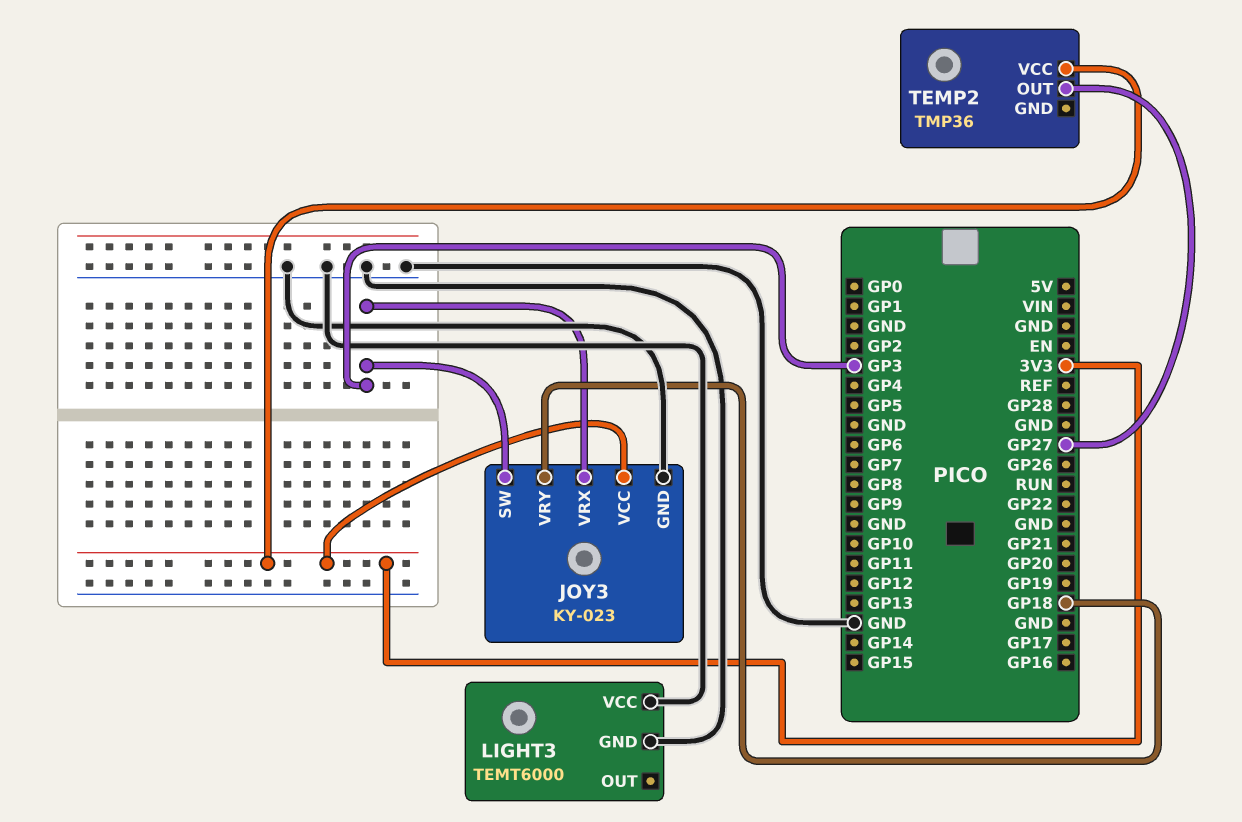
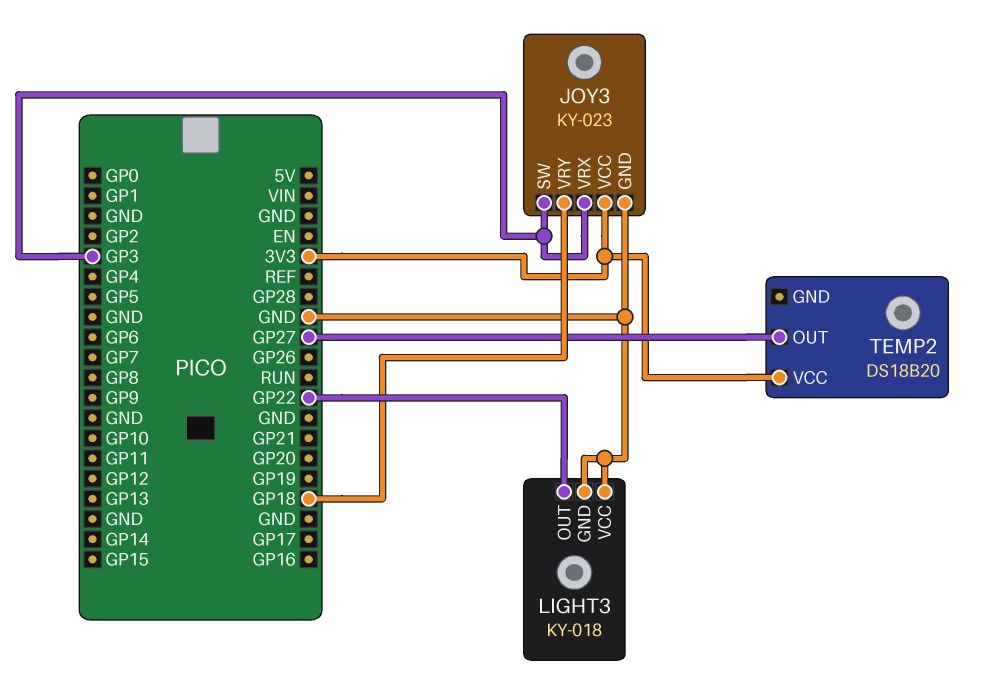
LIGHT3: TEMT6000 -> KY-018
LIGHT3 pin OUT: none -> GP22
TEMP2: TMP36 -> DS18B20

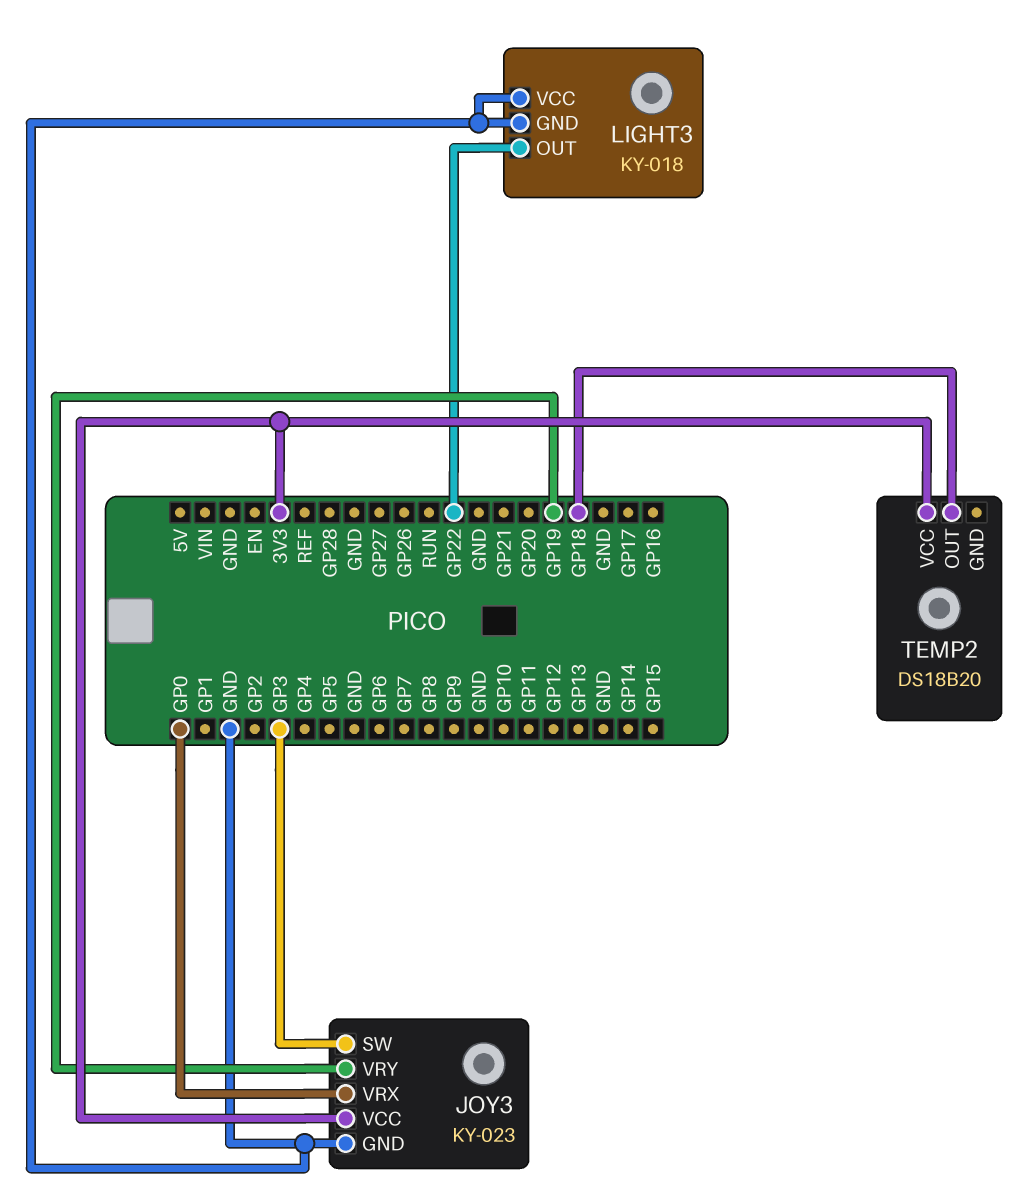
JOY3 pin VRX: GP3 -> GP0
JOY3 pin VRY: GP18 -> GP19
TEMP2 pin OUT: GP27 -> GP18

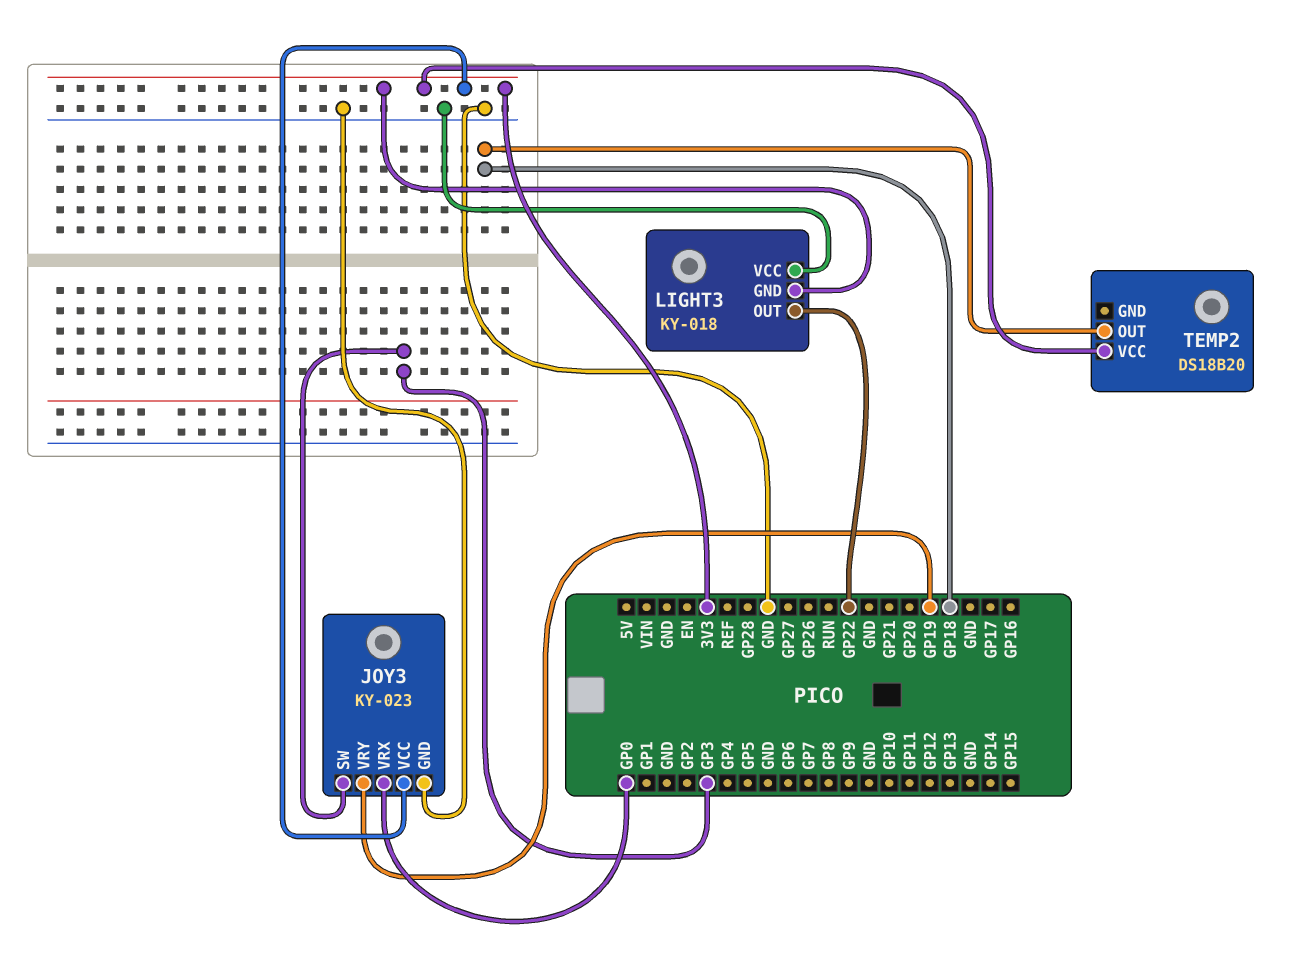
LIGHT3 pin GND: GND -> 3V3

